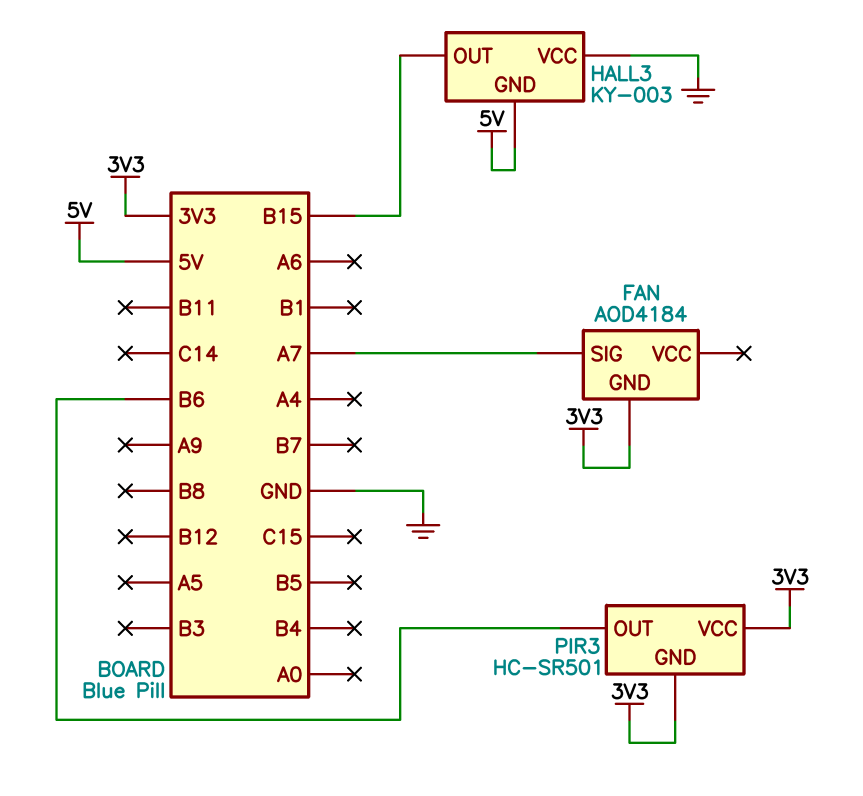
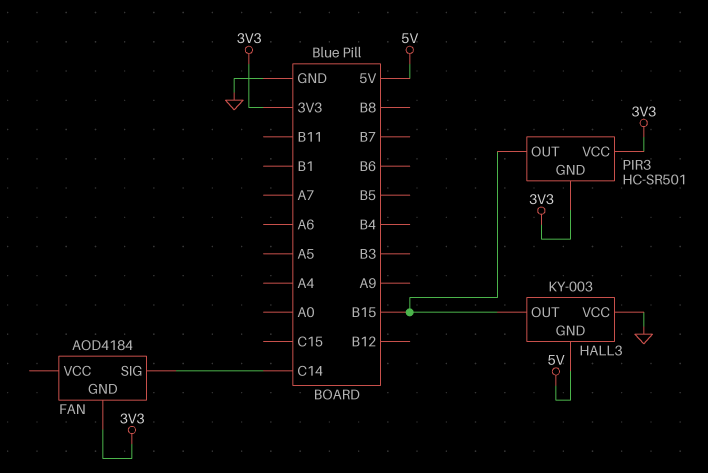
FAN pin SIG: A7 -> C14
PIR3 pin OUT: B6 -> B15

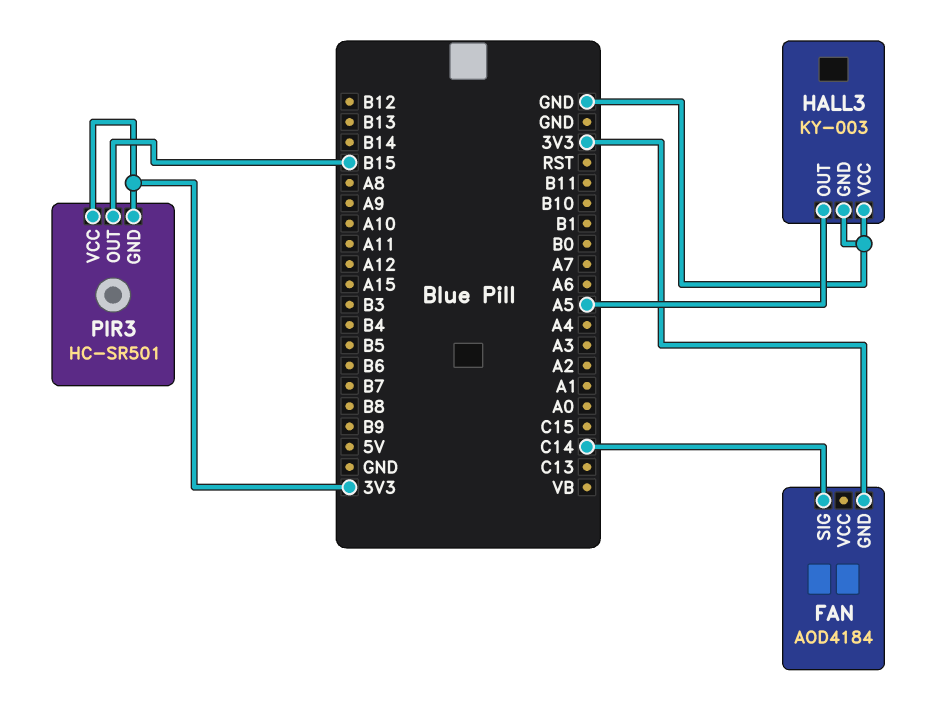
HALL3 pin GND: 5V -> GND
HALL3 pin OUT: B15 -> A5

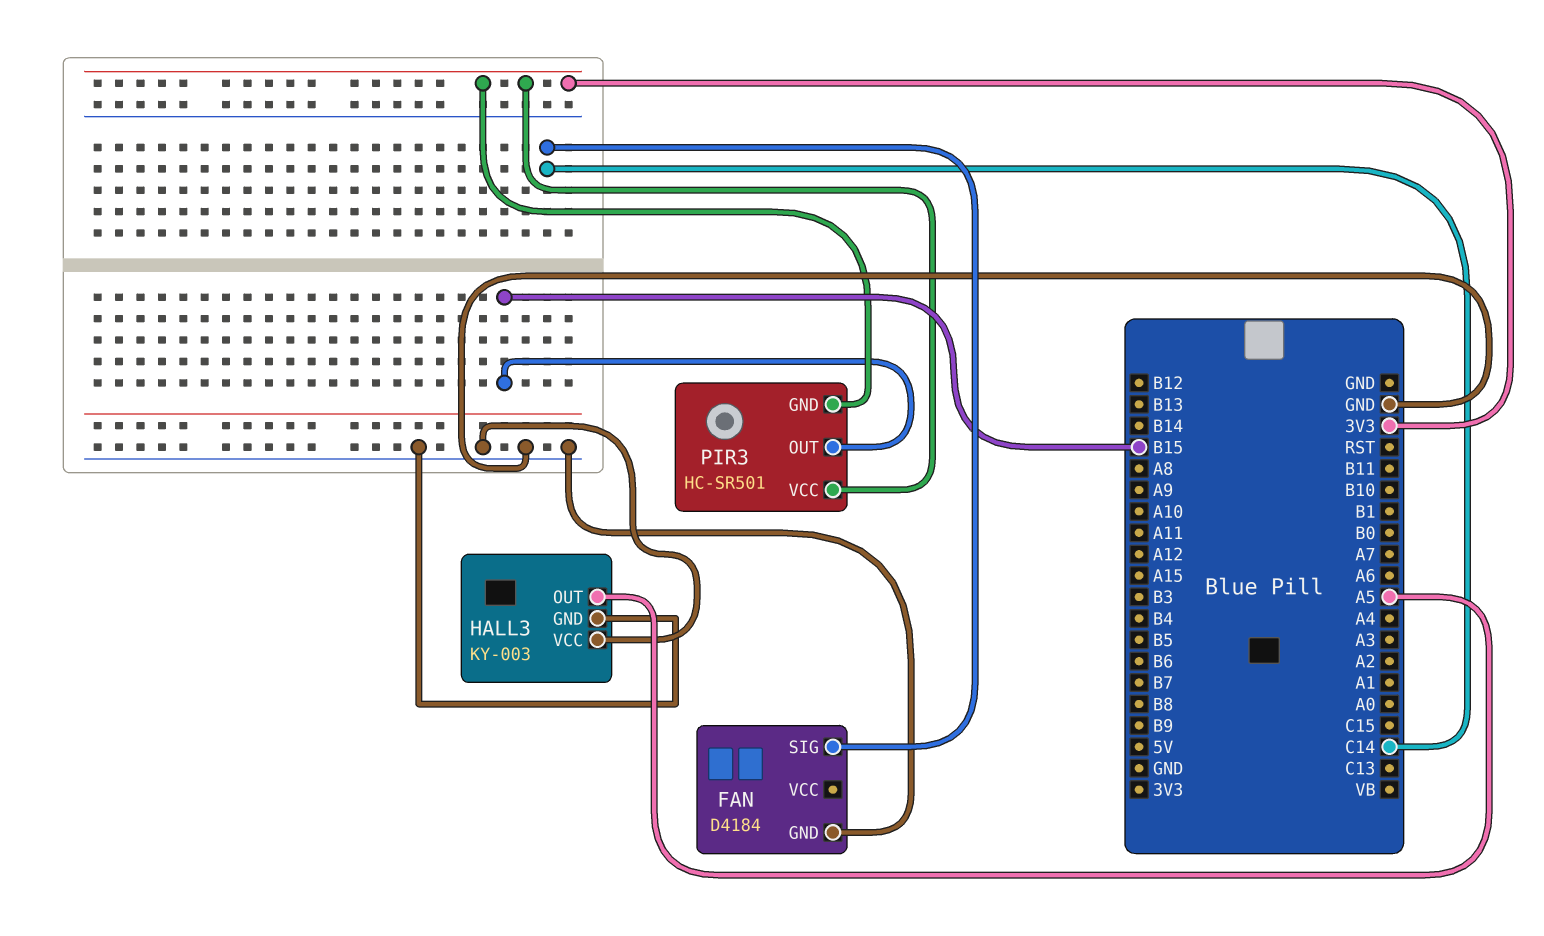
FAN: AOD4184 -> D4184
FAN pin GND: 3V3 -> GND

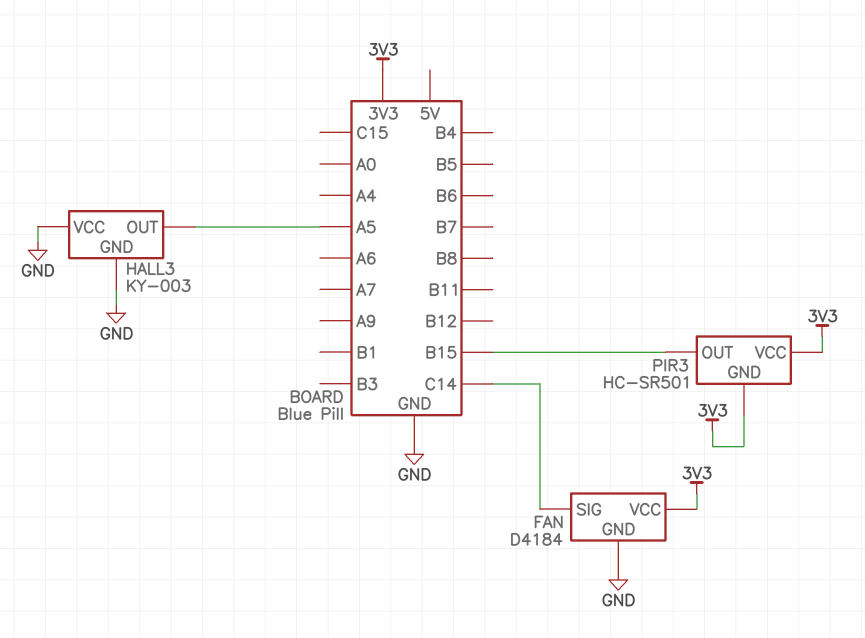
FAN pin VCC: none -> 3V3

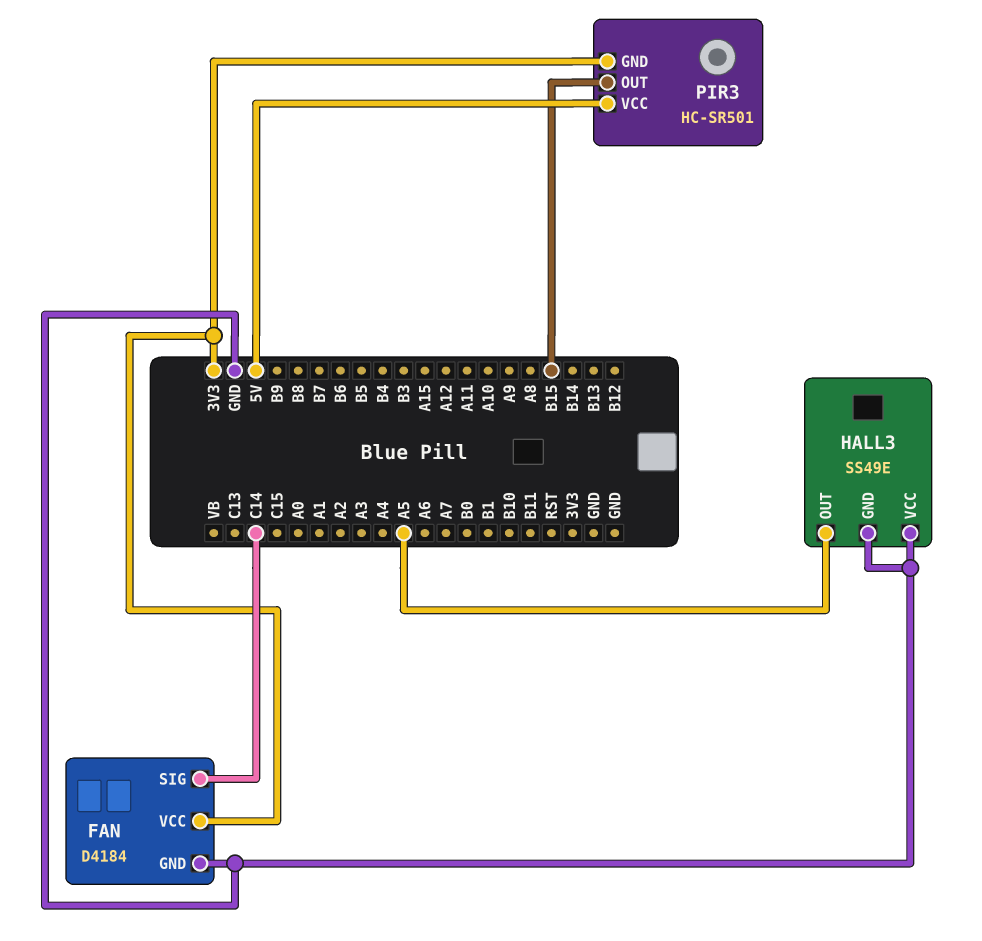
HALL3: KY-003 -> SS49E
PIR3 pin VCC: 3V3 -> 5V

